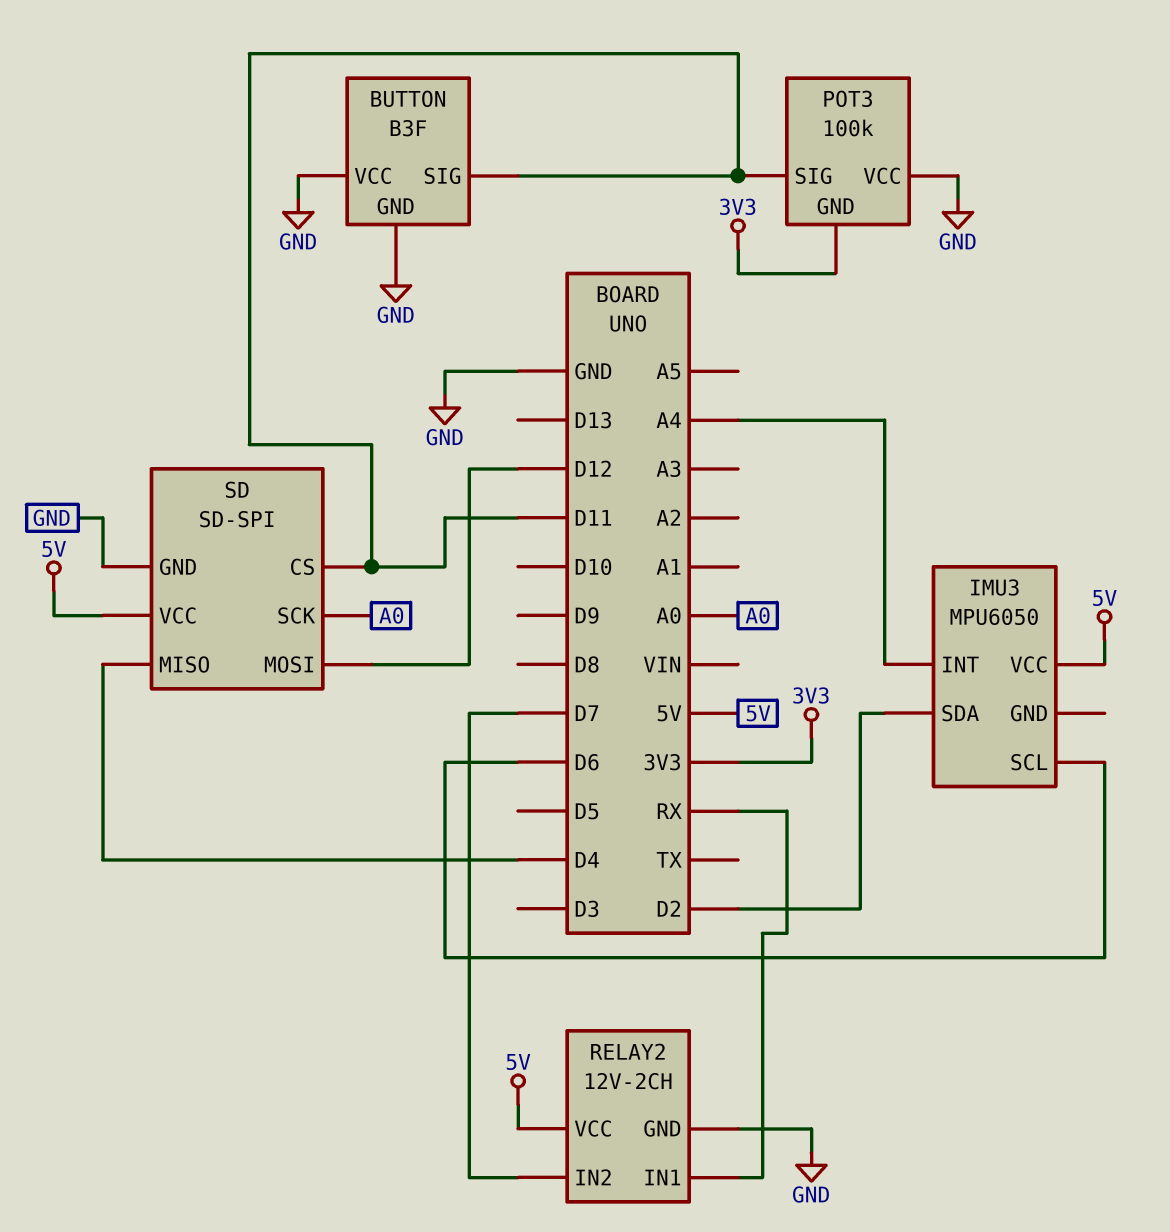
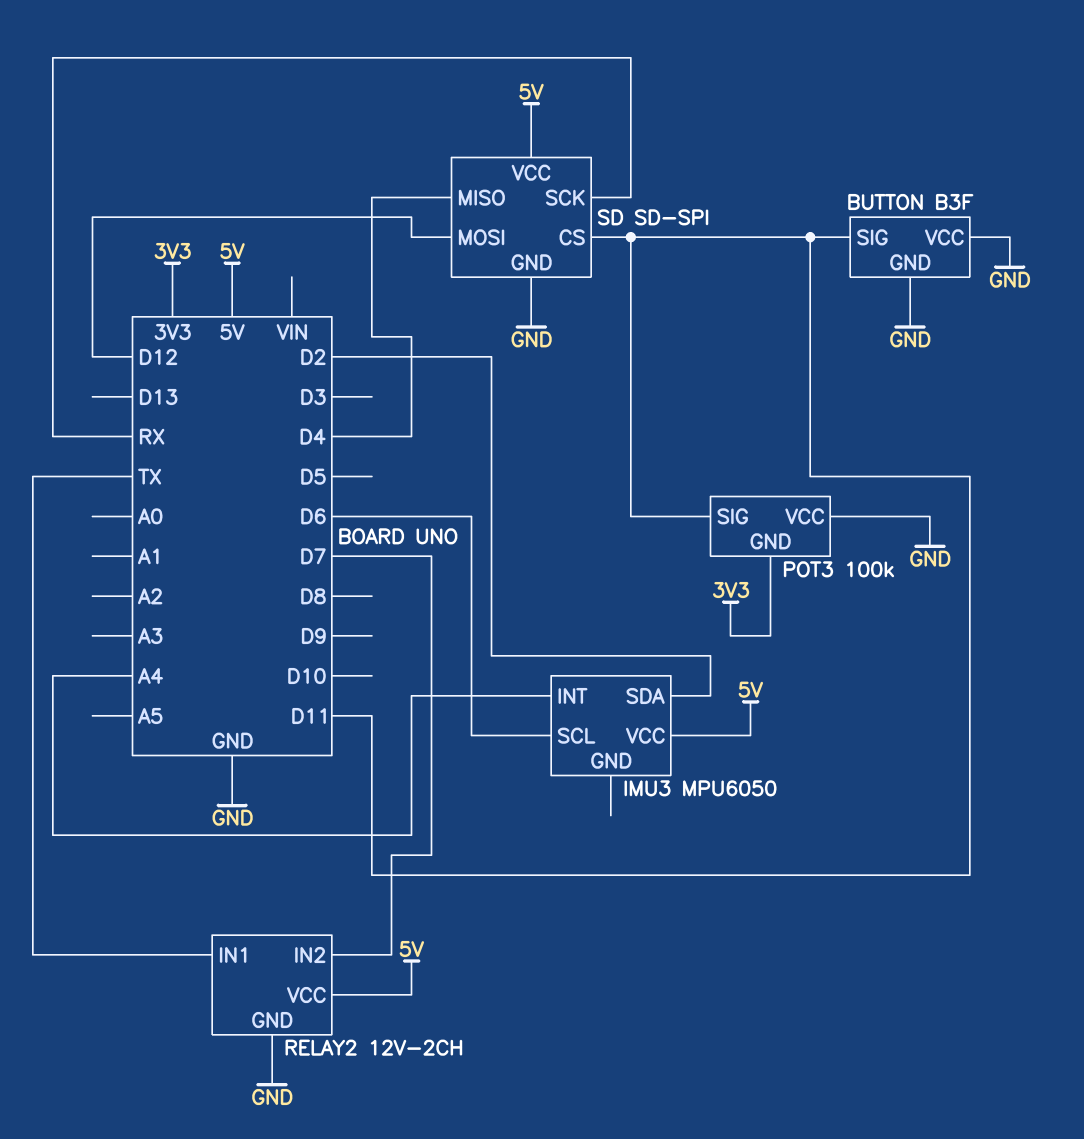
RELAY2 pin IN1: RX -> TX
SD pin SCK: A0 -> RX

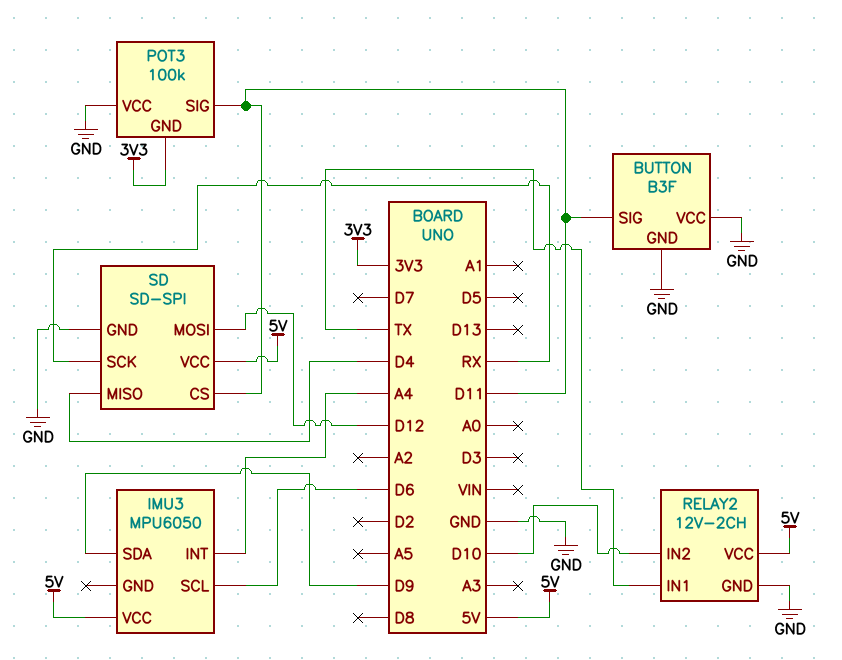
IMU3 pin SDA: D2 -> D9
RELAY2 pin IN2: D7 -> D10

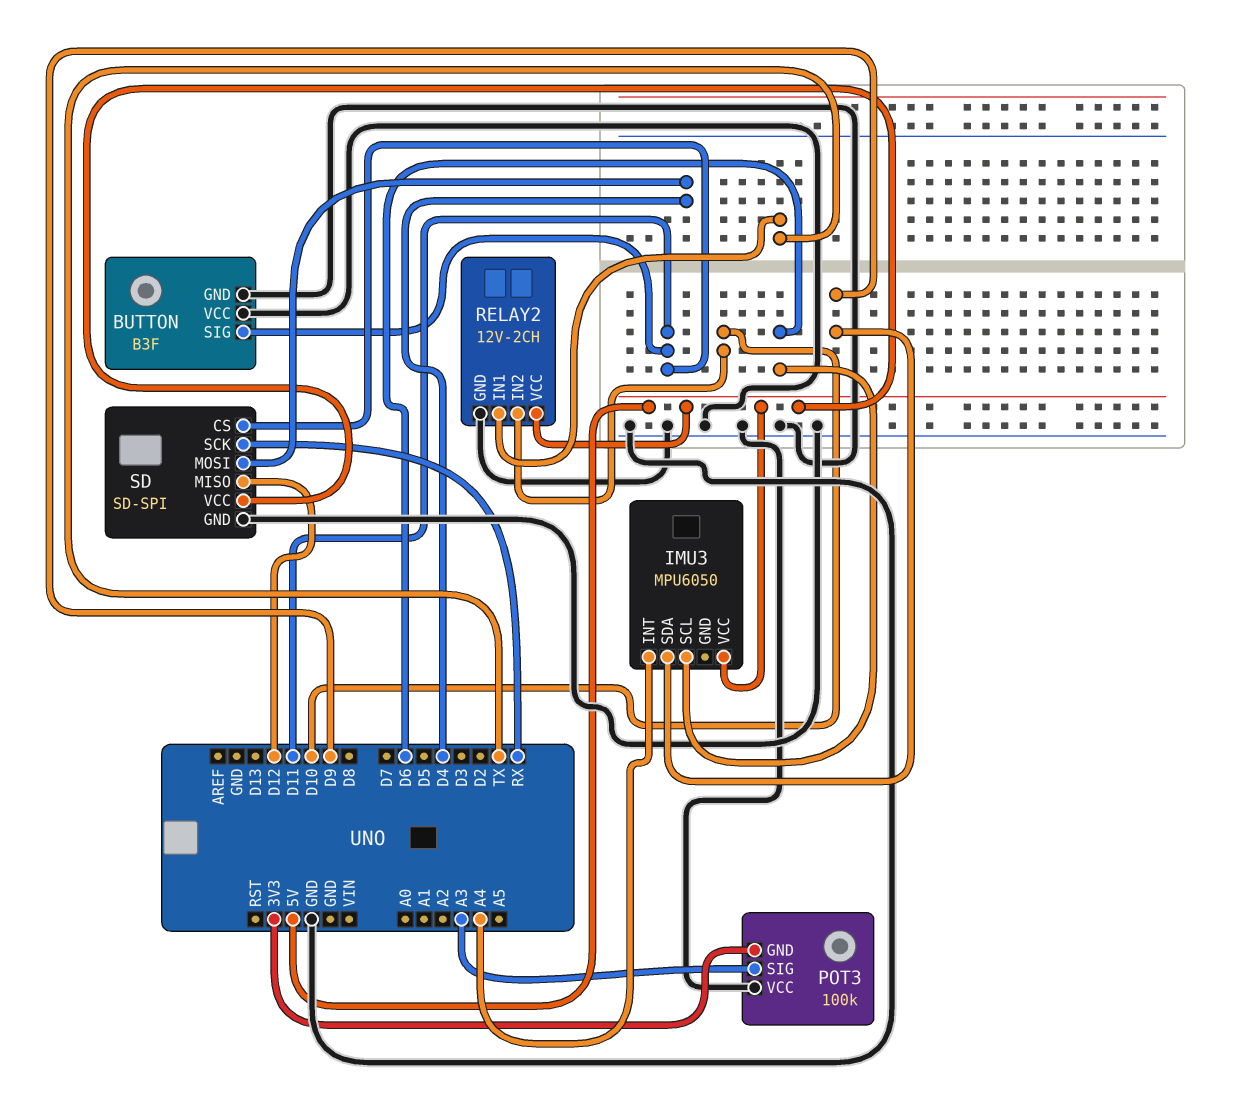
POT3 pin SIG: D11 -> A3
SD pin MISO: D4 -> D12
SD pin MOSI: D12 -> D4

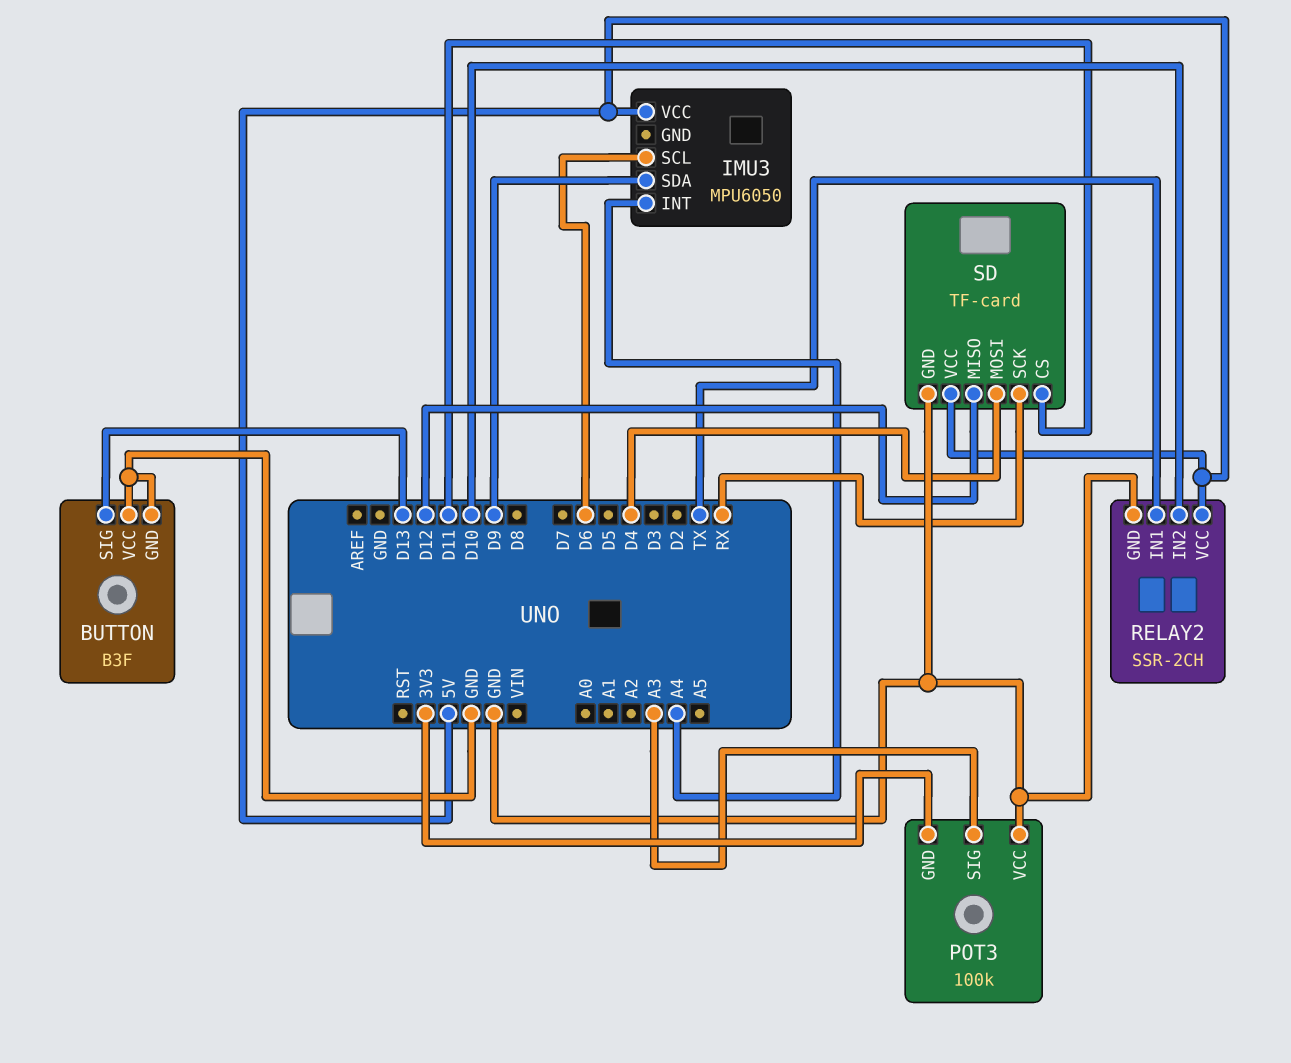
BUTTON pin SIG: D11 -> D13
RELAY2: 12V-2CH -> SSR-2CH
SD: SD-SPI -> TF-card

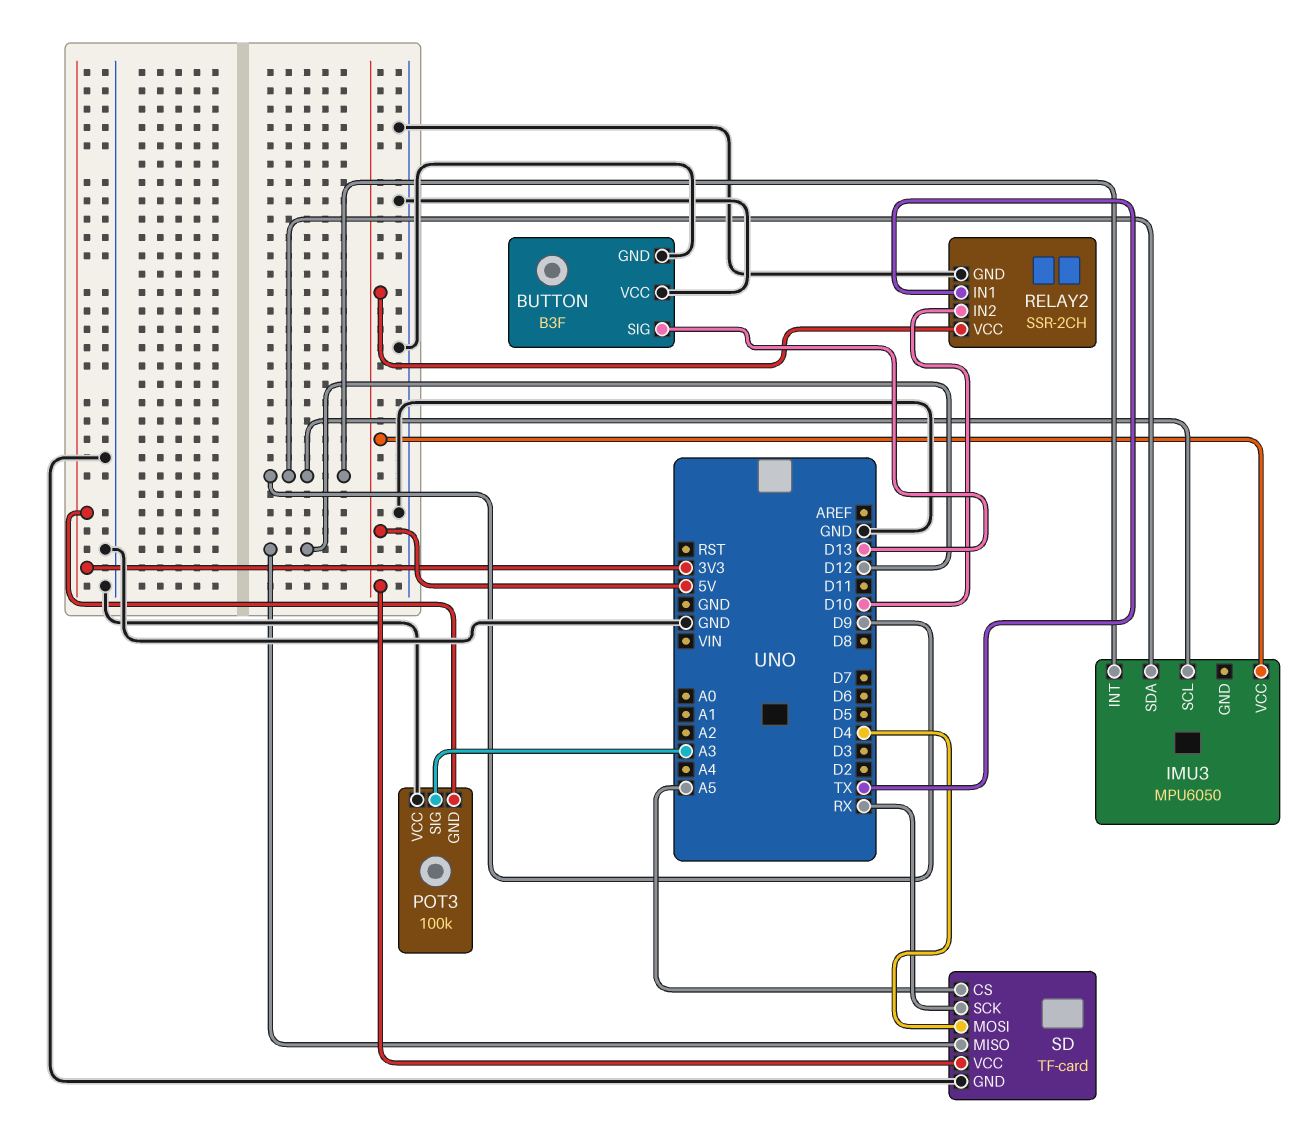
IMU3 pin INT: A4 -> D9
IMU3 pin SCL: D6 -> D9
SD pin CS: D11 -> A5

